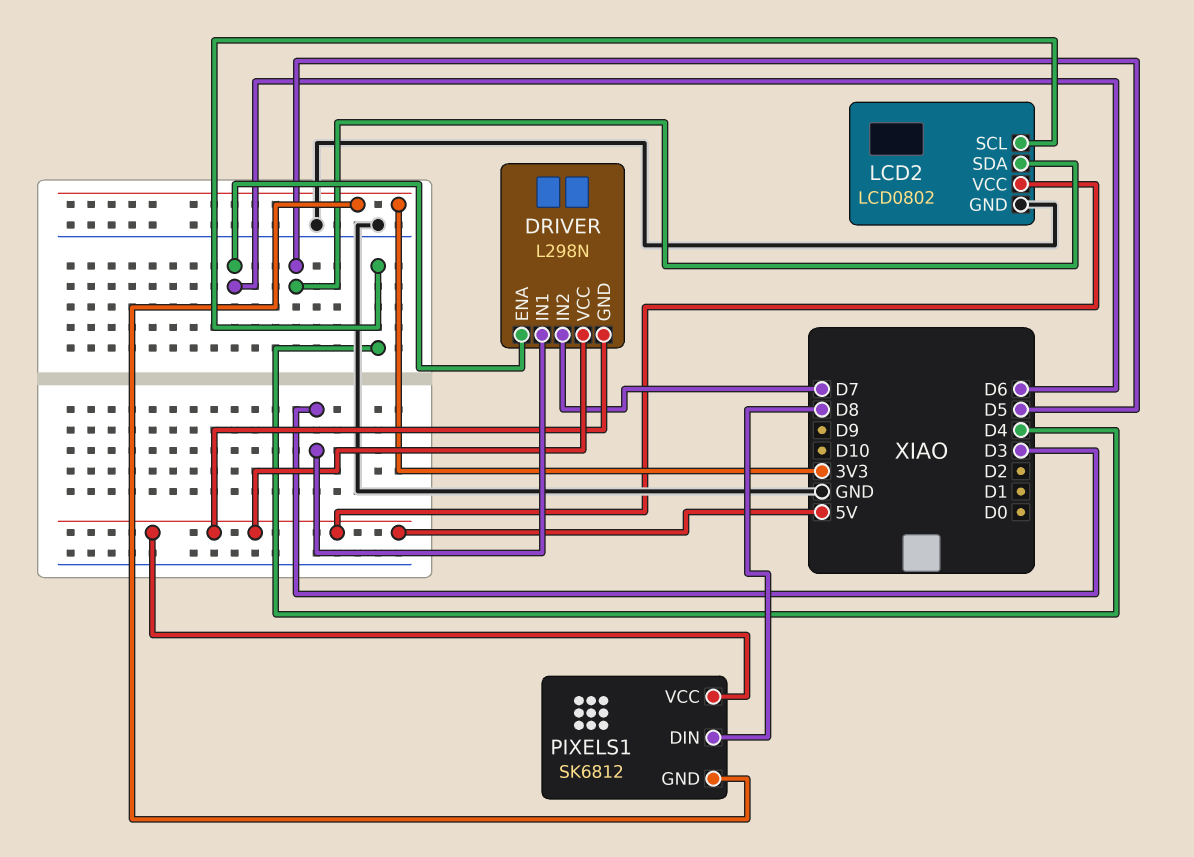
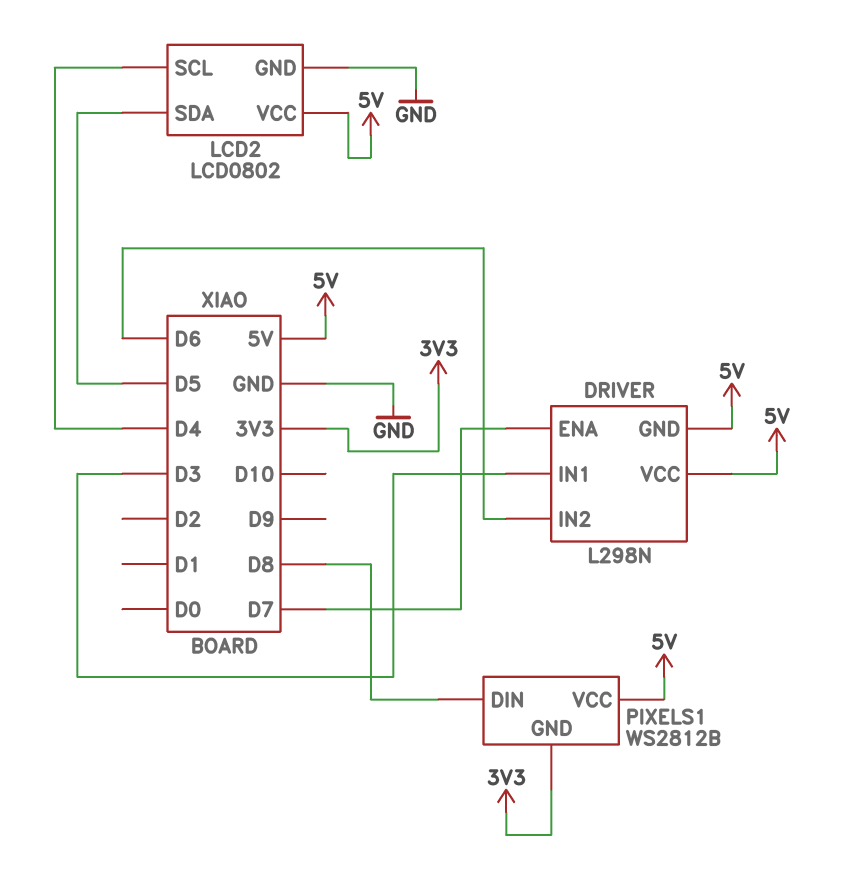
DRIVER pin ENA: D6 -> D7
DRIVER pin IN2: D7 -> D6
PIXELS1: SK6812 -> WS2812B

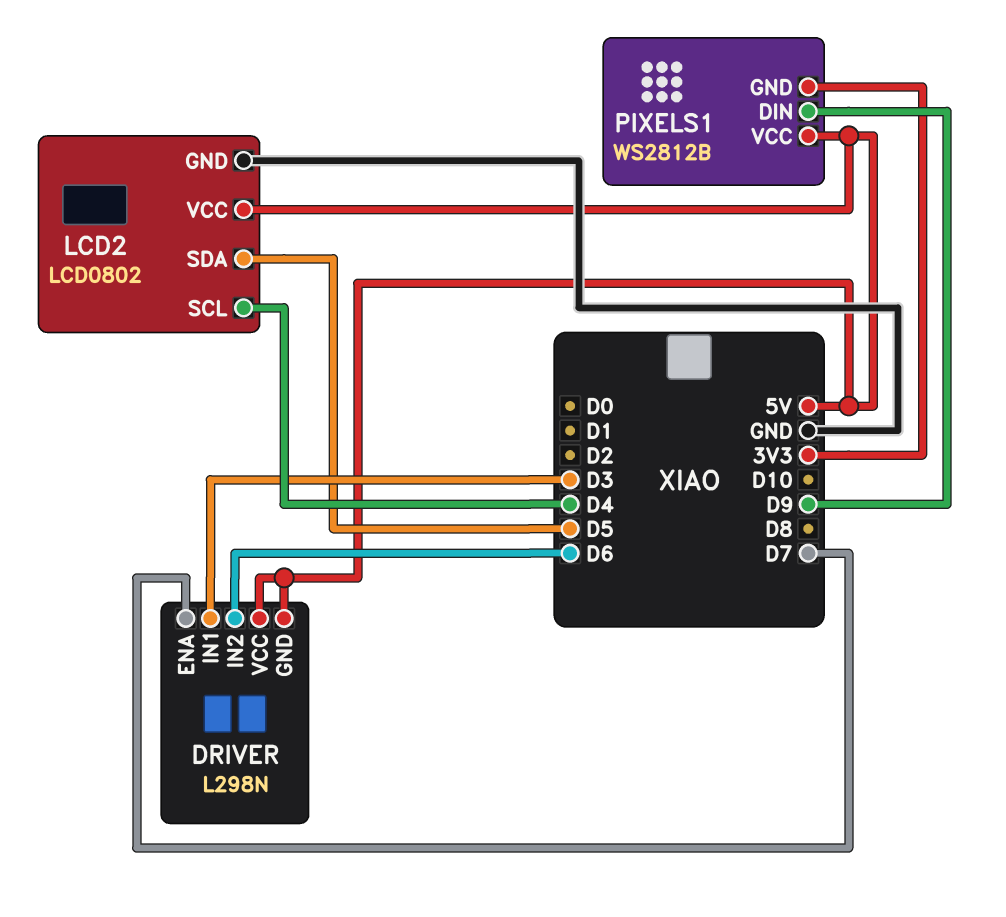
PIXELS1 pin DIN: D8 -> D9

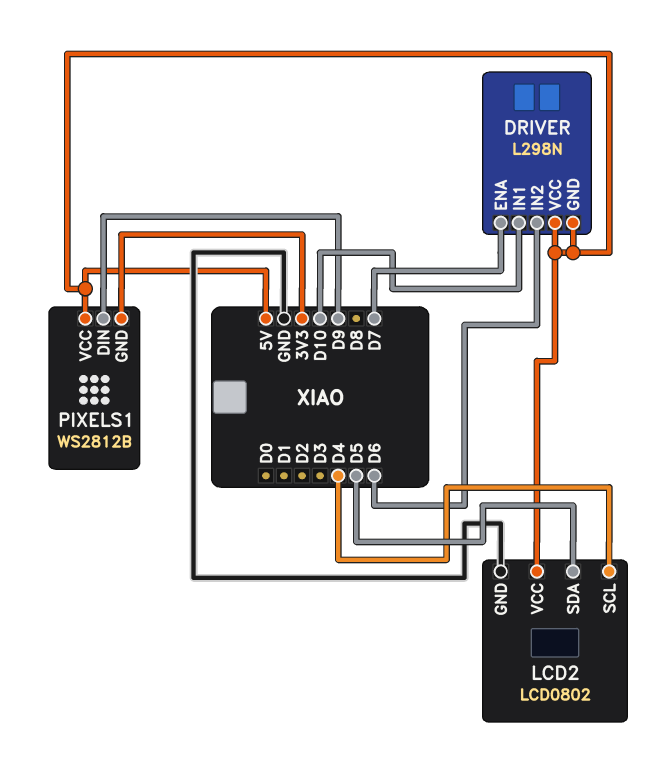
DRIVER pin IN1: D3 -> D10

